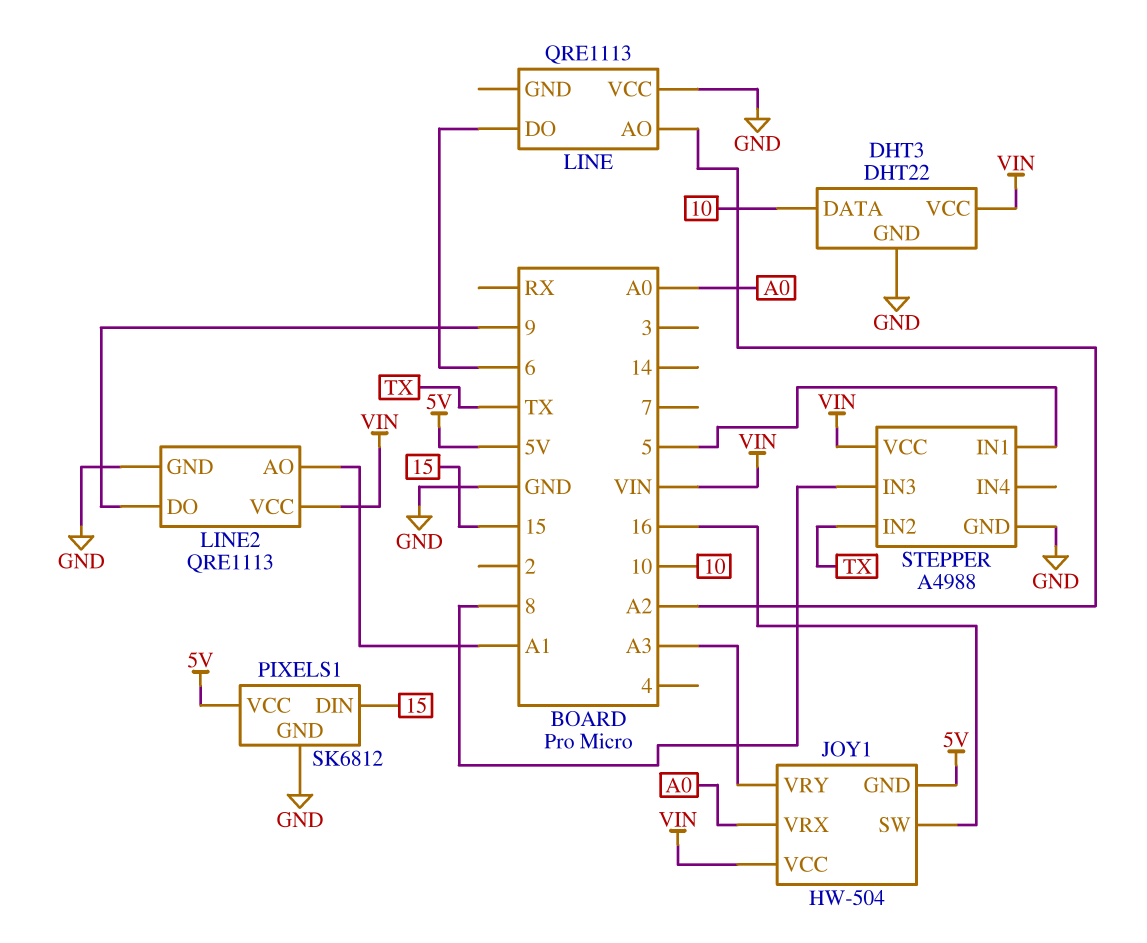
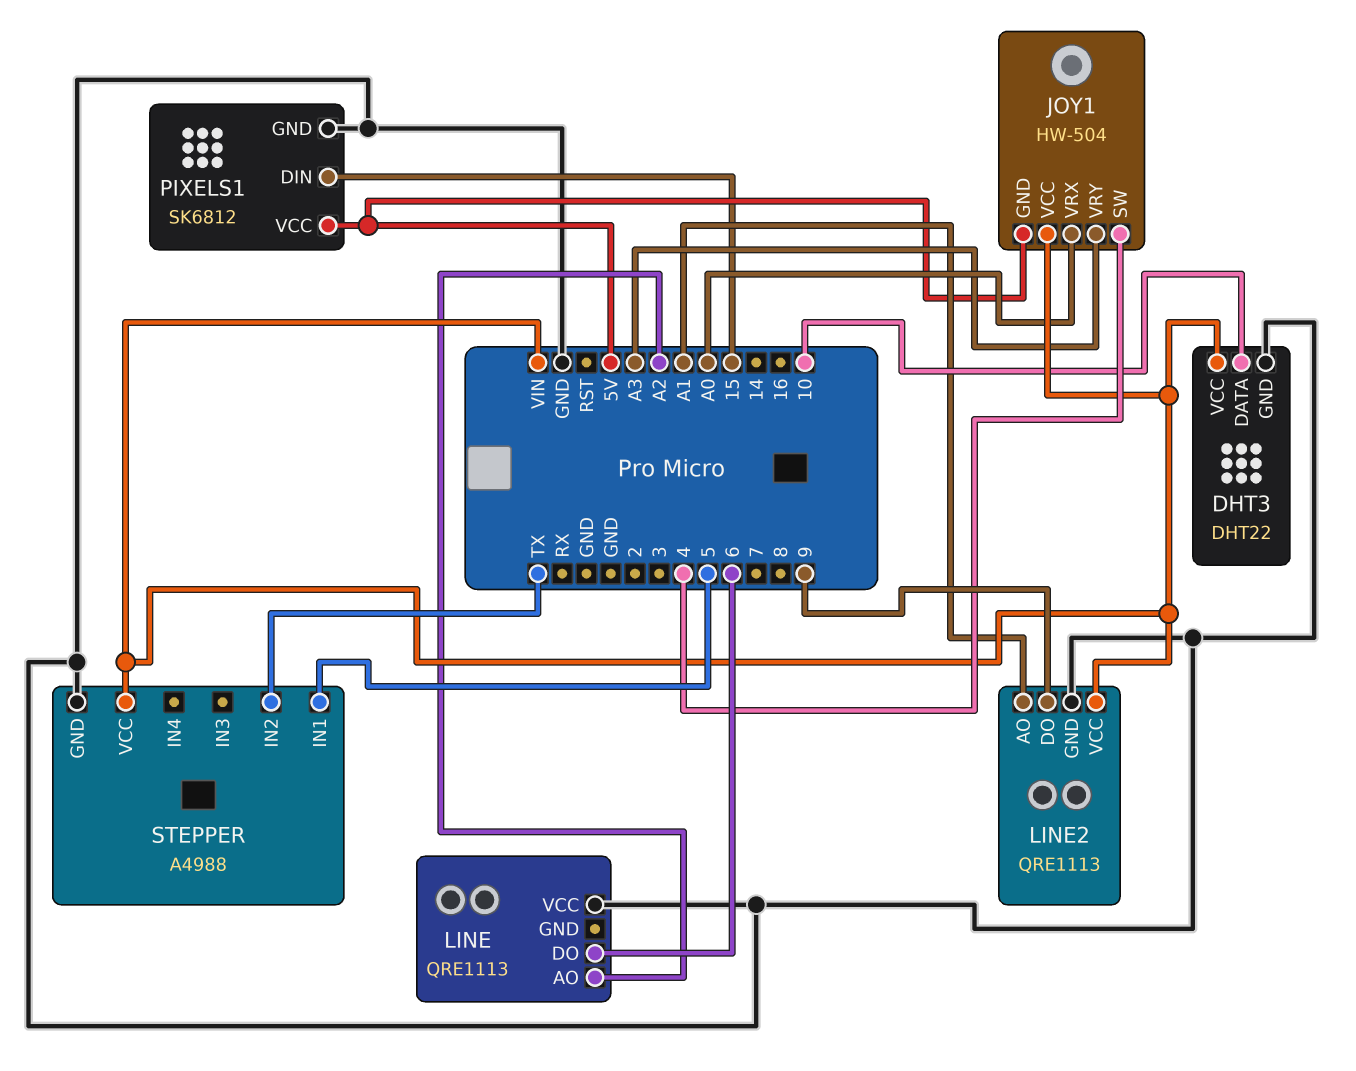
JOY1 pin SW: 16 -> 4
STEPPER pin IN3: 8 -> none

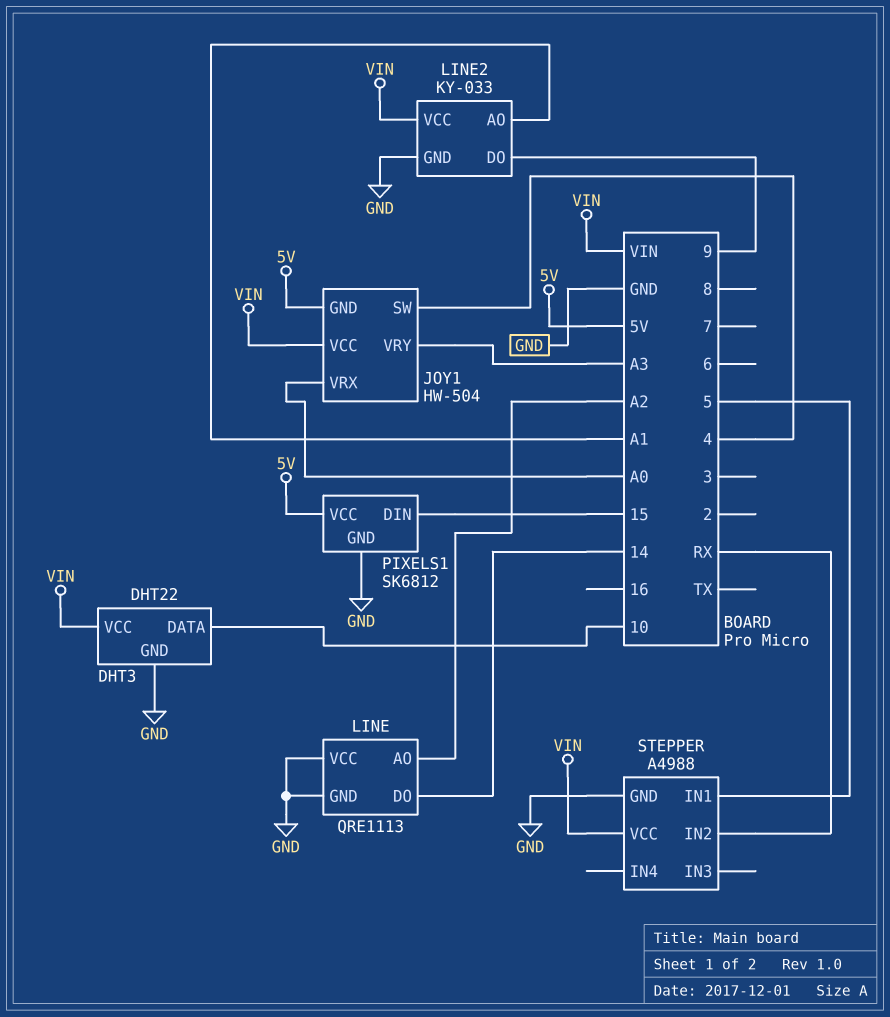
LINE pin DO: 6 -> 14
LINE pin GND: none -> GND
LINE2: QRE1113 -> KY-033
STEPPER pin IN2: TX -> RX

